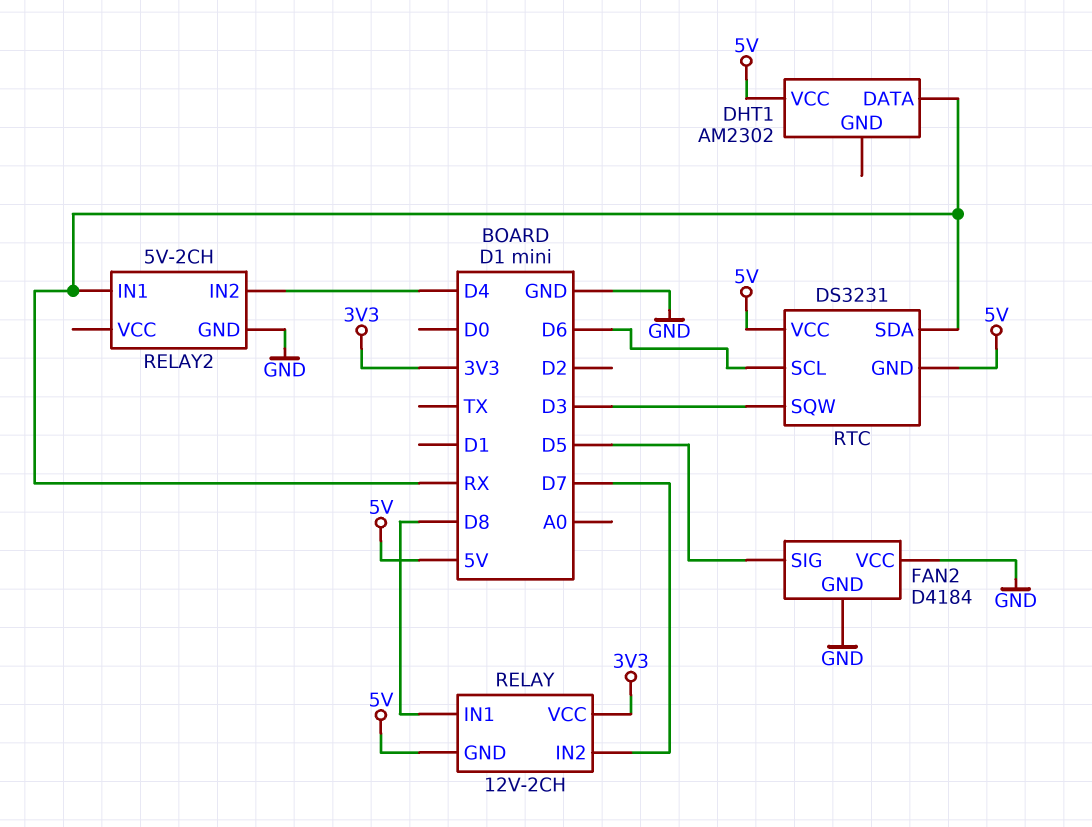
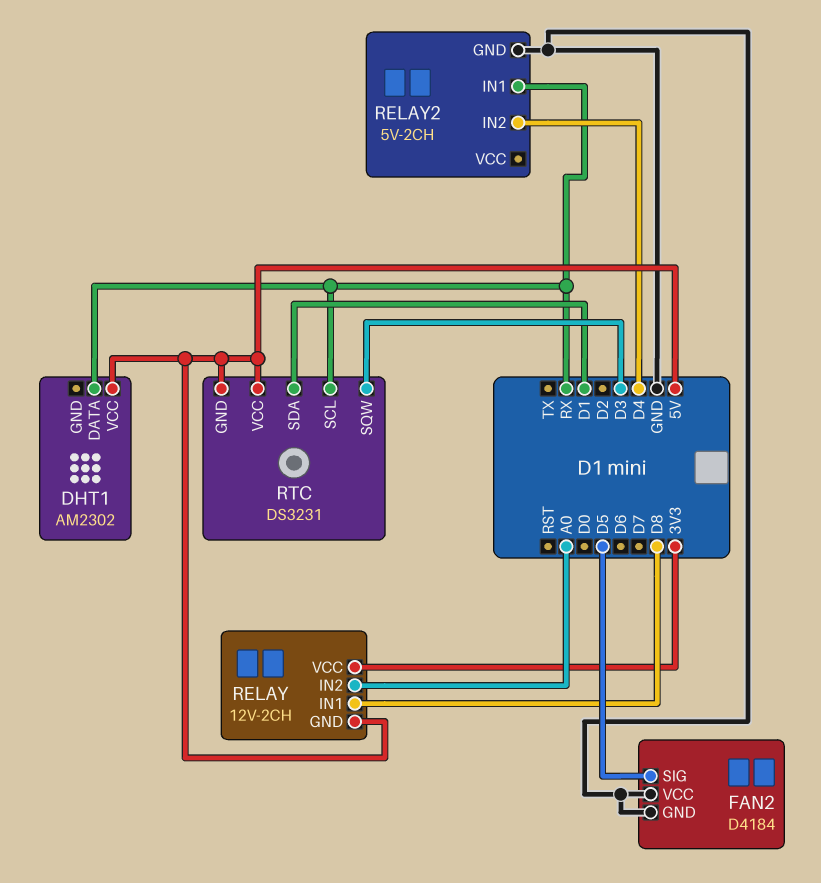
RELAY pin IN2: D7 -> A0
RTC pin SCL: D6 -> RX
RTC pin SDA: RX -> D1

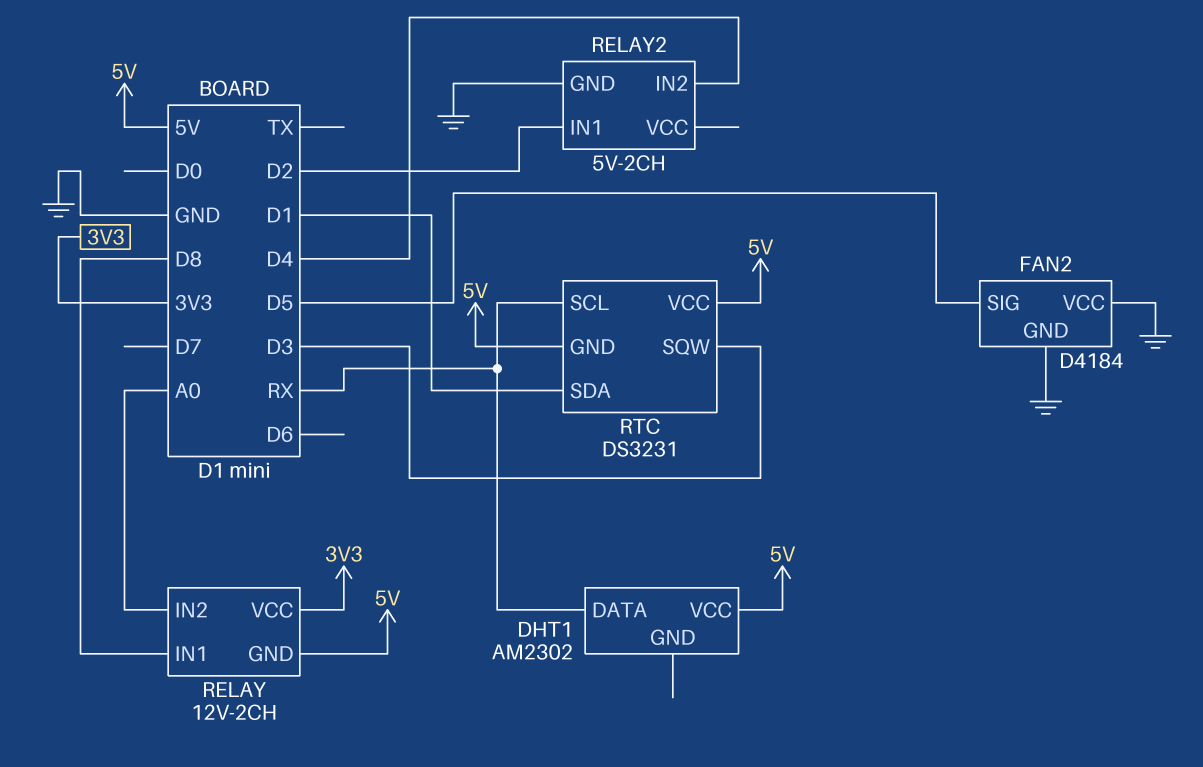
RELAY2 pin IN1: RX -> D2

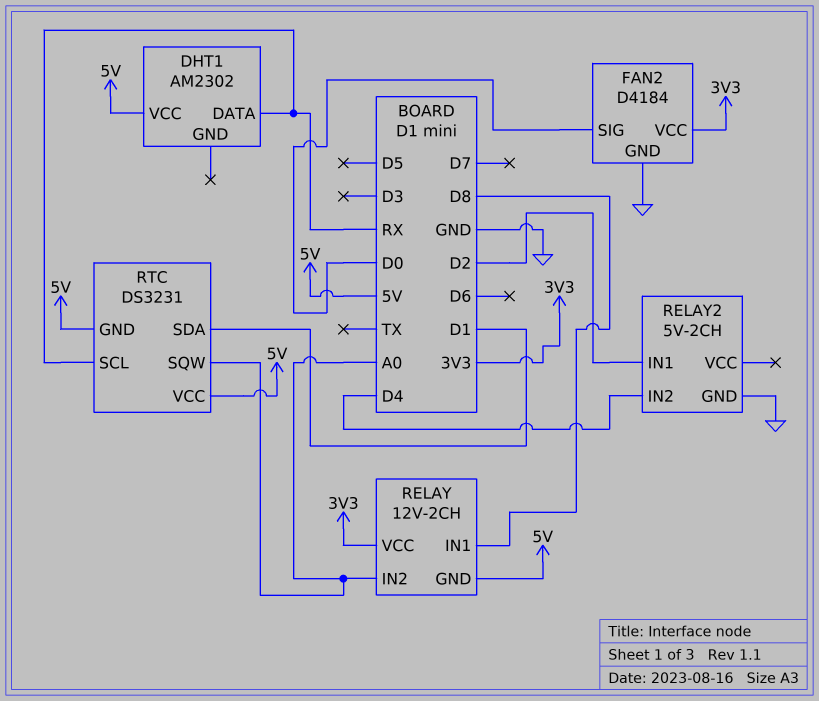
FAN2 pin SIG: D5 -> D0
FAN2 pin VCC: GND -> 3V3
RTC pin SQW: D3 -> A0

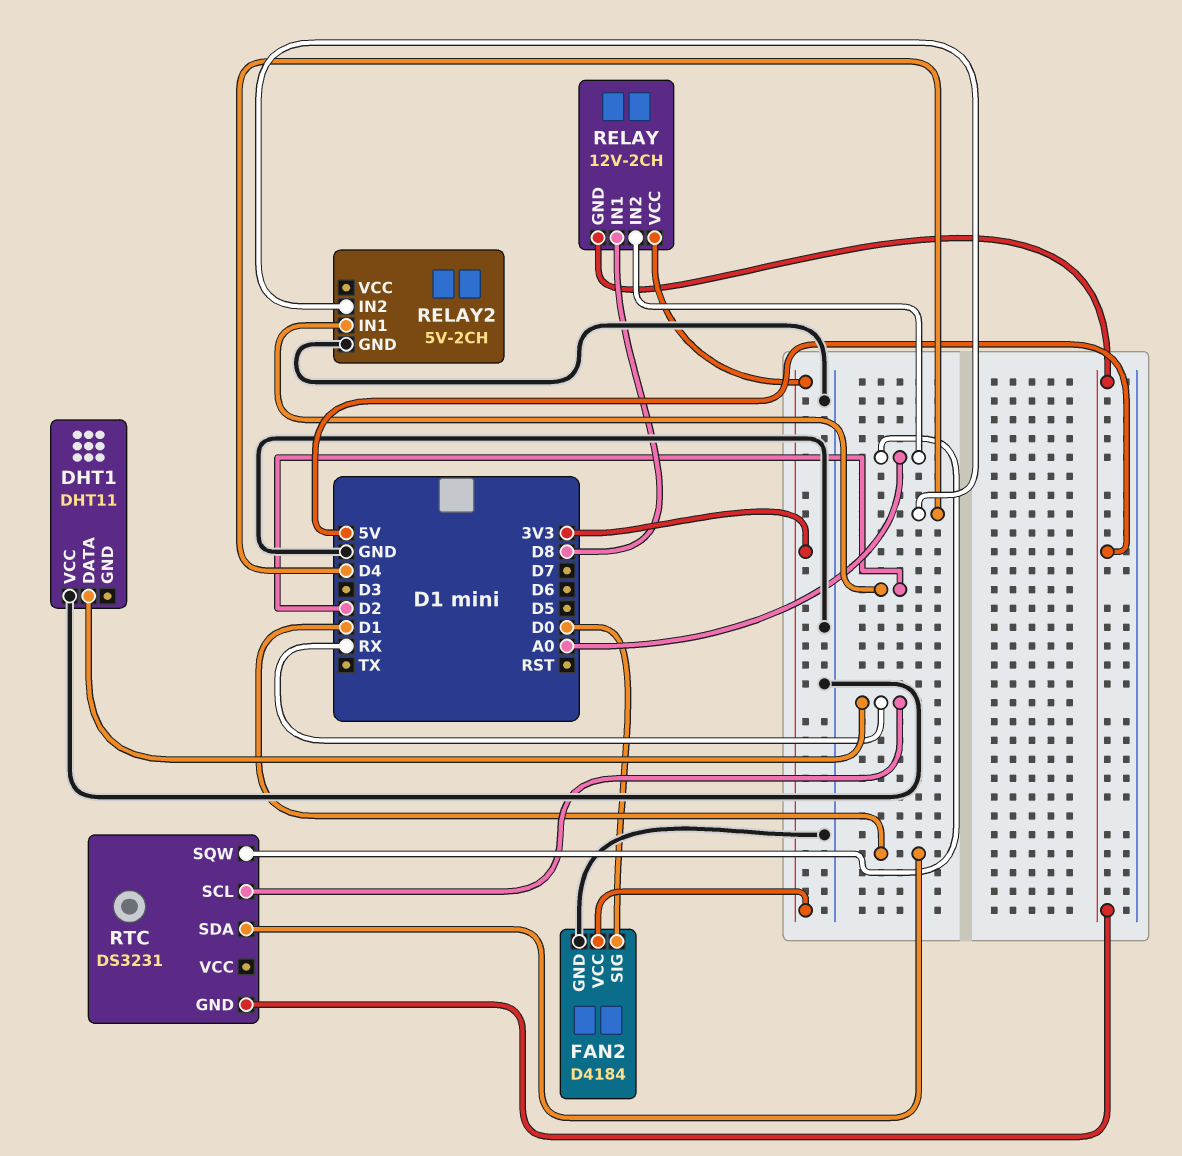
DHT1: AM2302 -> DHT11
DHT1 pin VCC: 5V -> GND
RTC pin VCC: 5V -> none

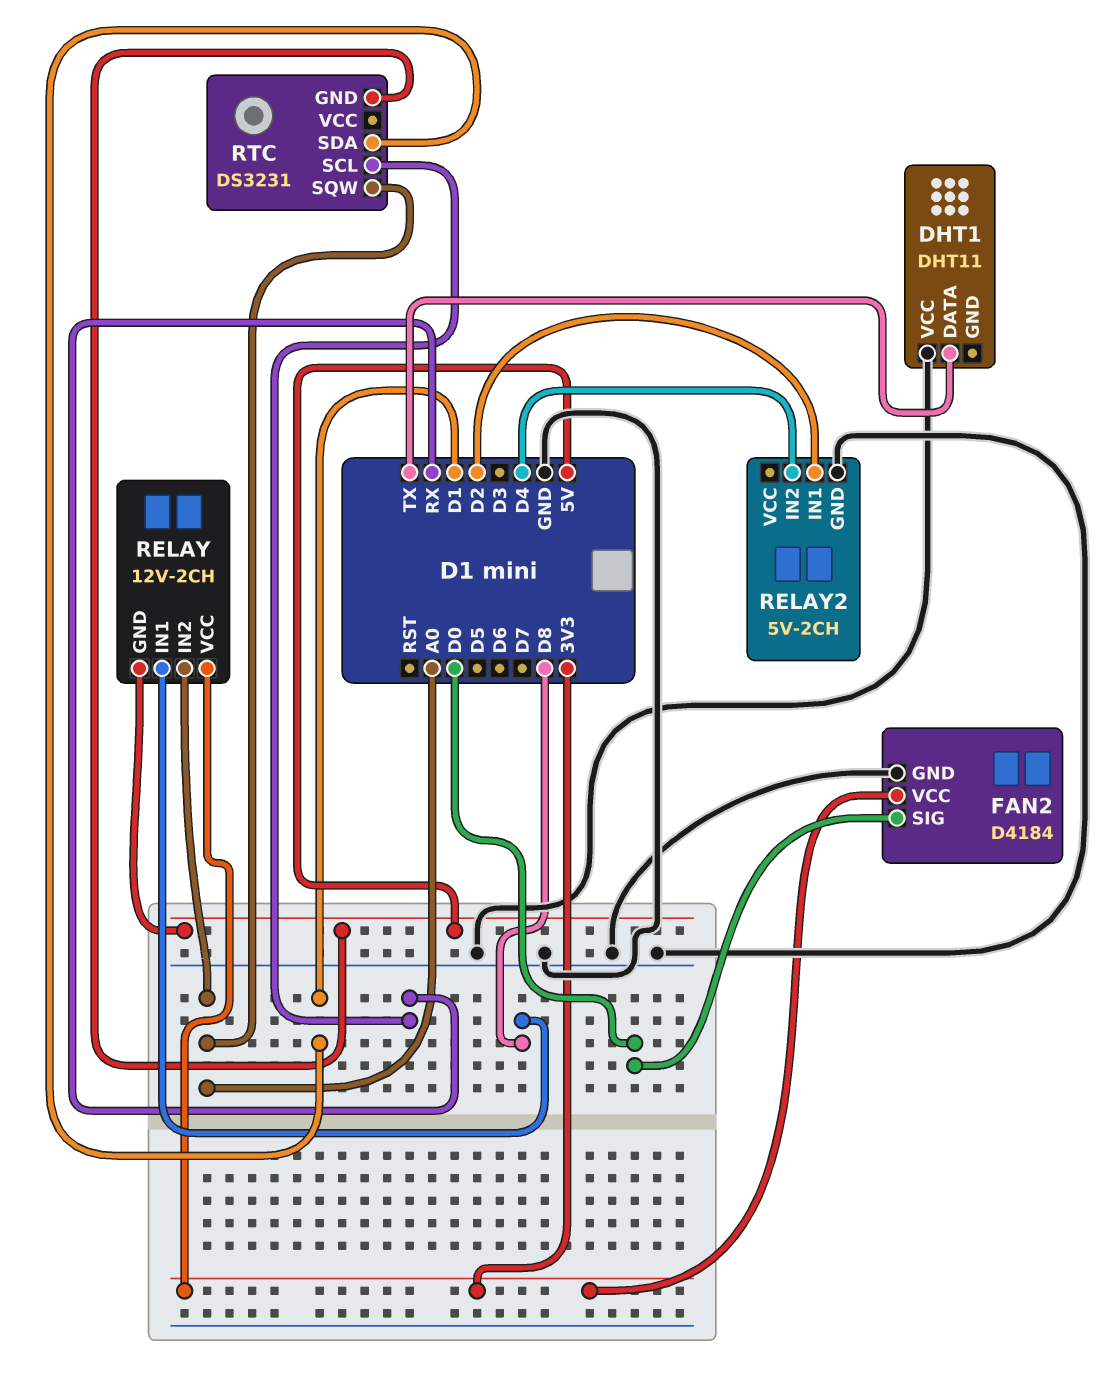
DHT1 pin DATA: RX -> TX

